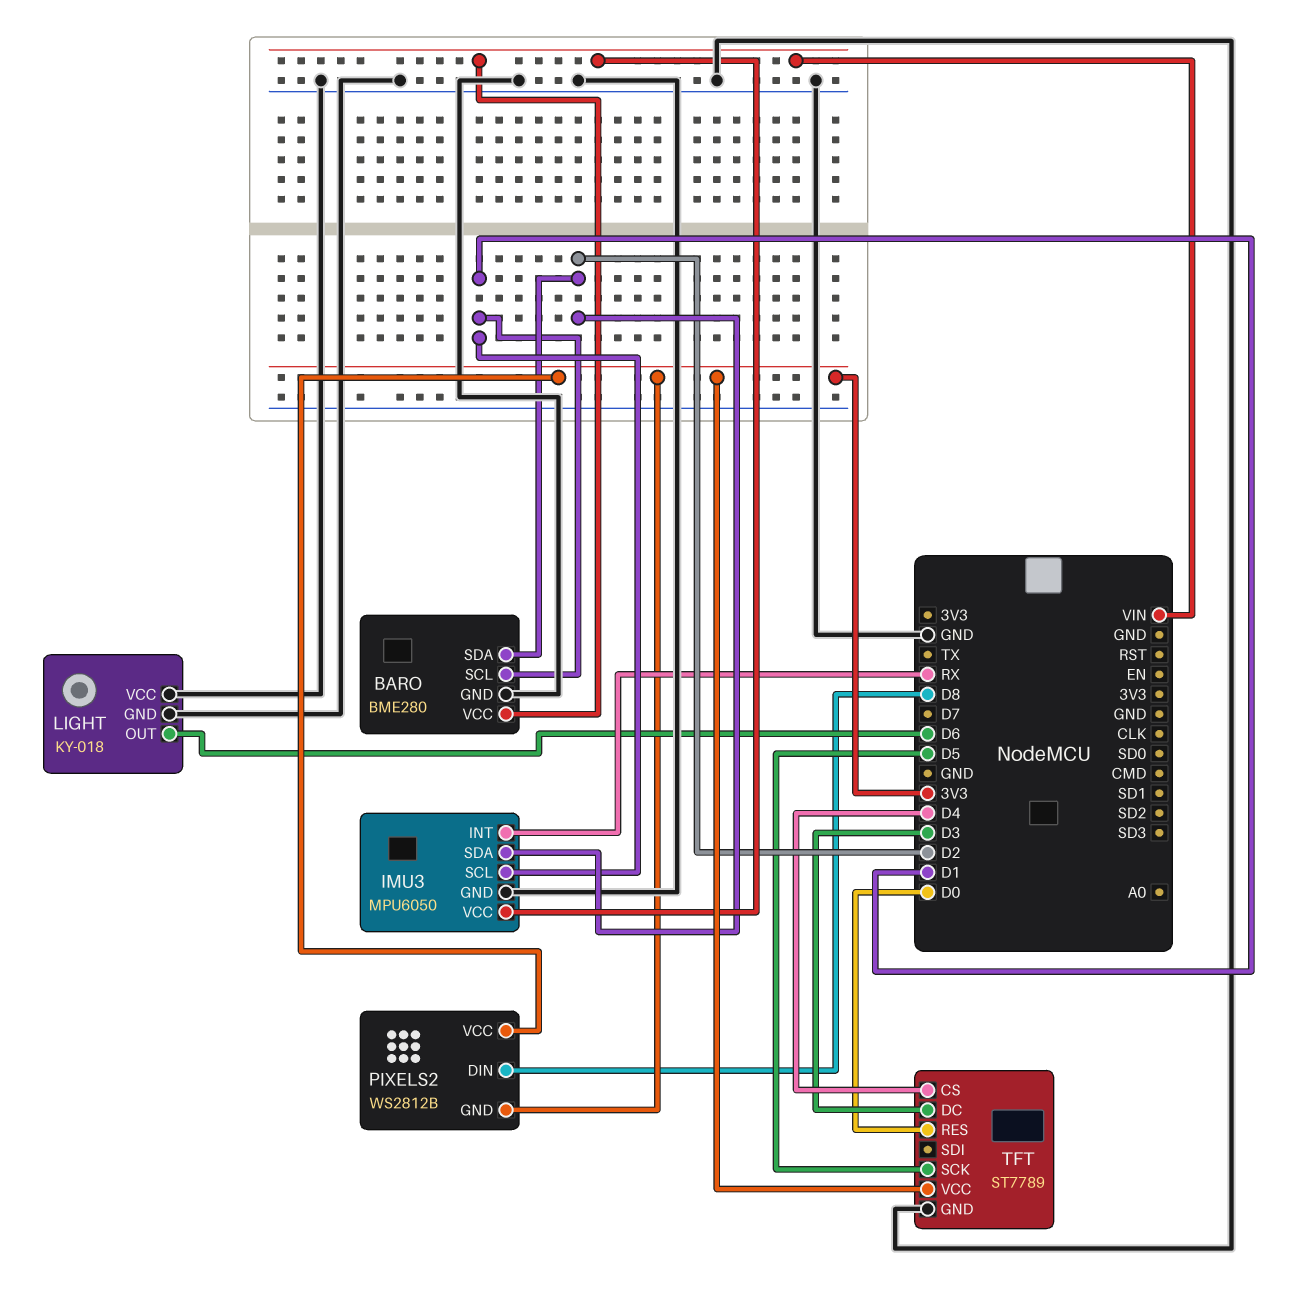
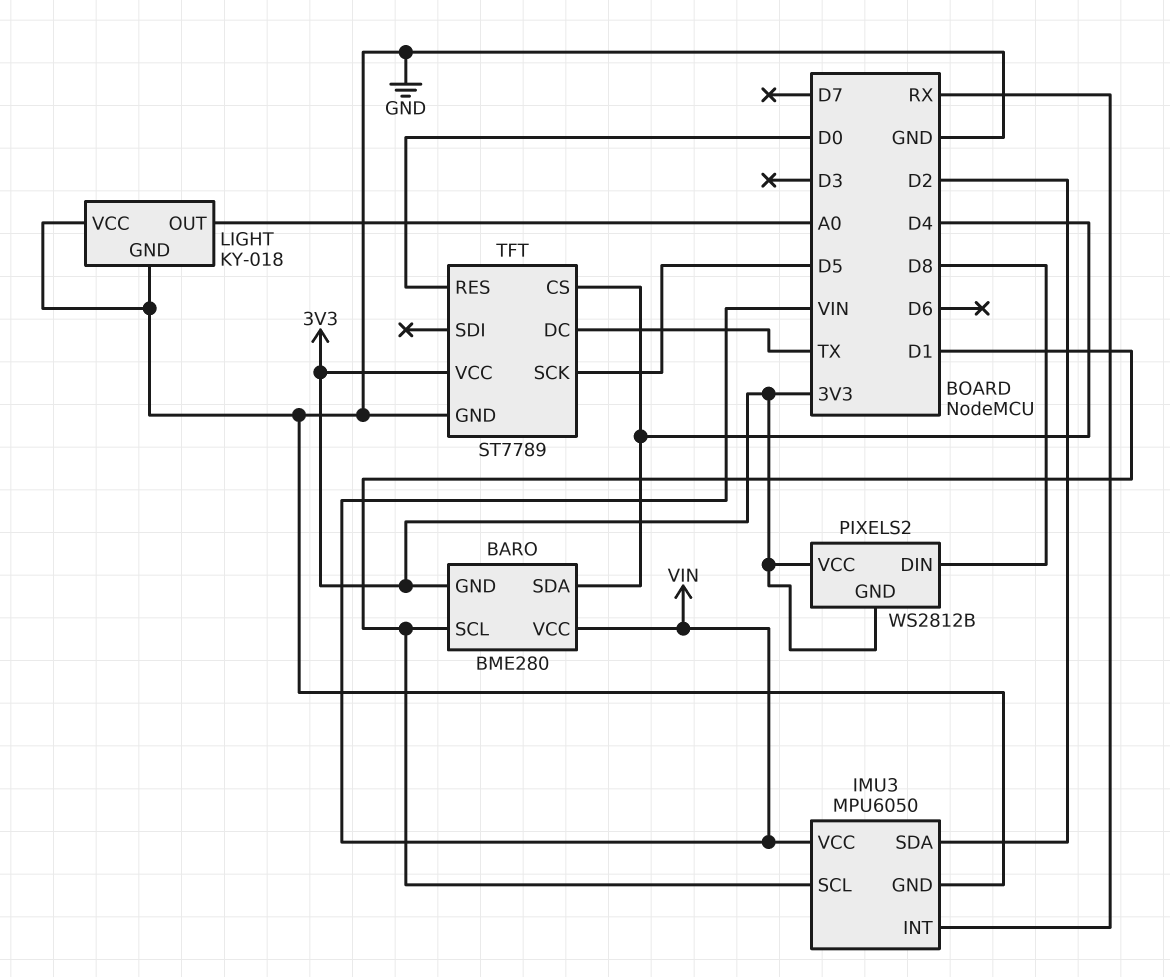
BARO pin GND: GND -> 3V3
BARO pin SDA: D2 -> D4
LIGHT pin OUT: D6 -> A0
TFT pin DC: D3 -> TX

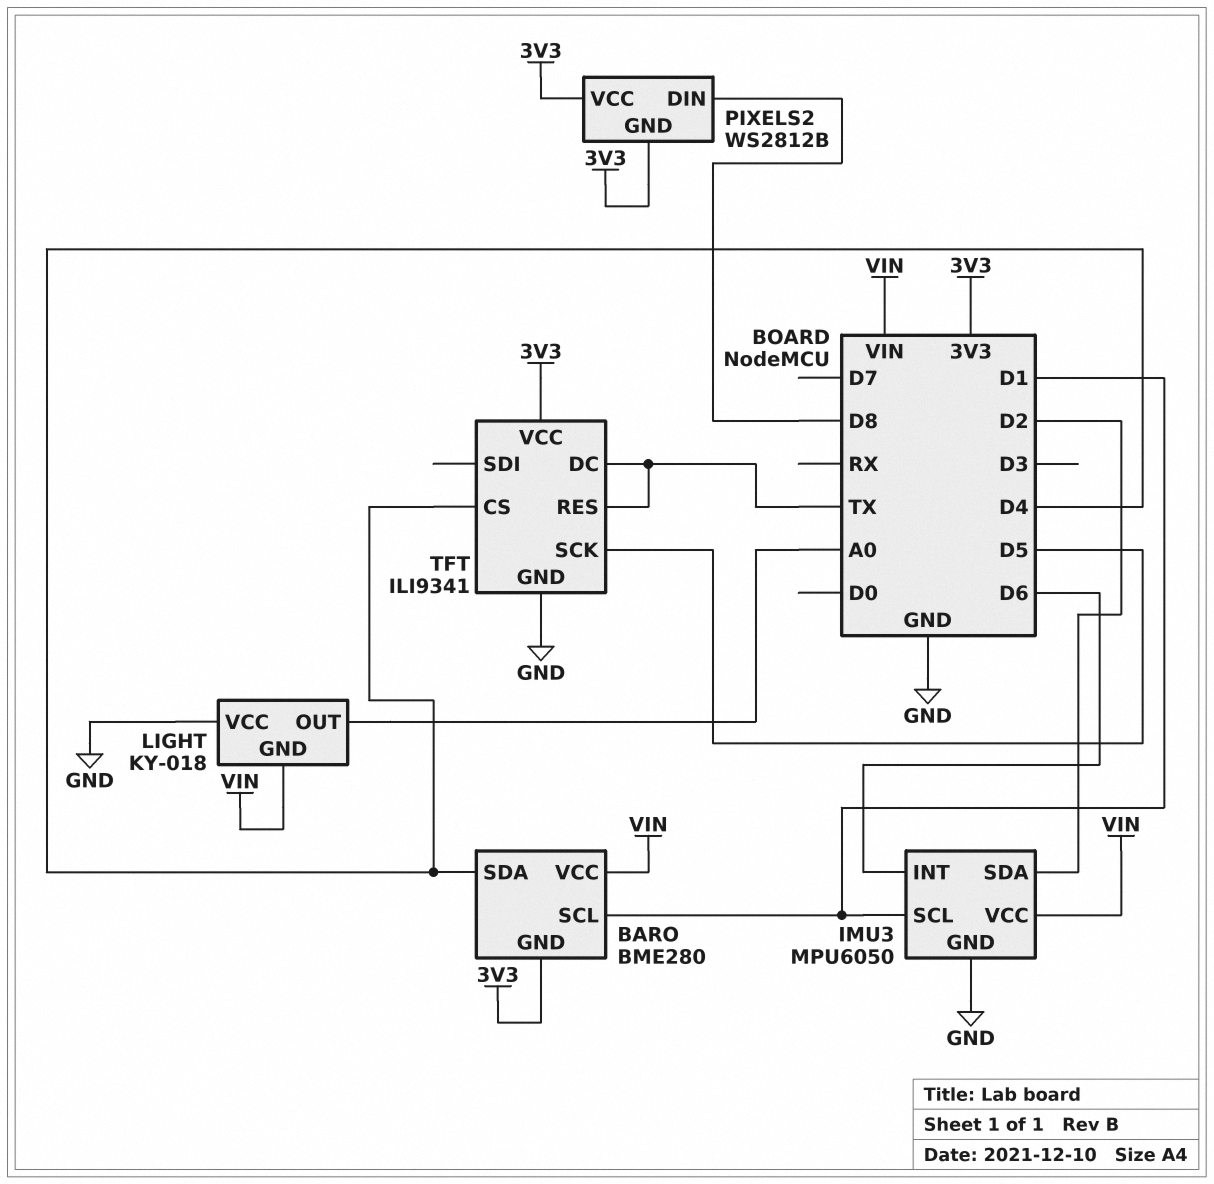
IMU3 pin INT: RX -> D6
LIGHT pin GND: GND -> VIN
TFT: ST7789 -> ILI9341
TFT pin RES: D0 -> TX

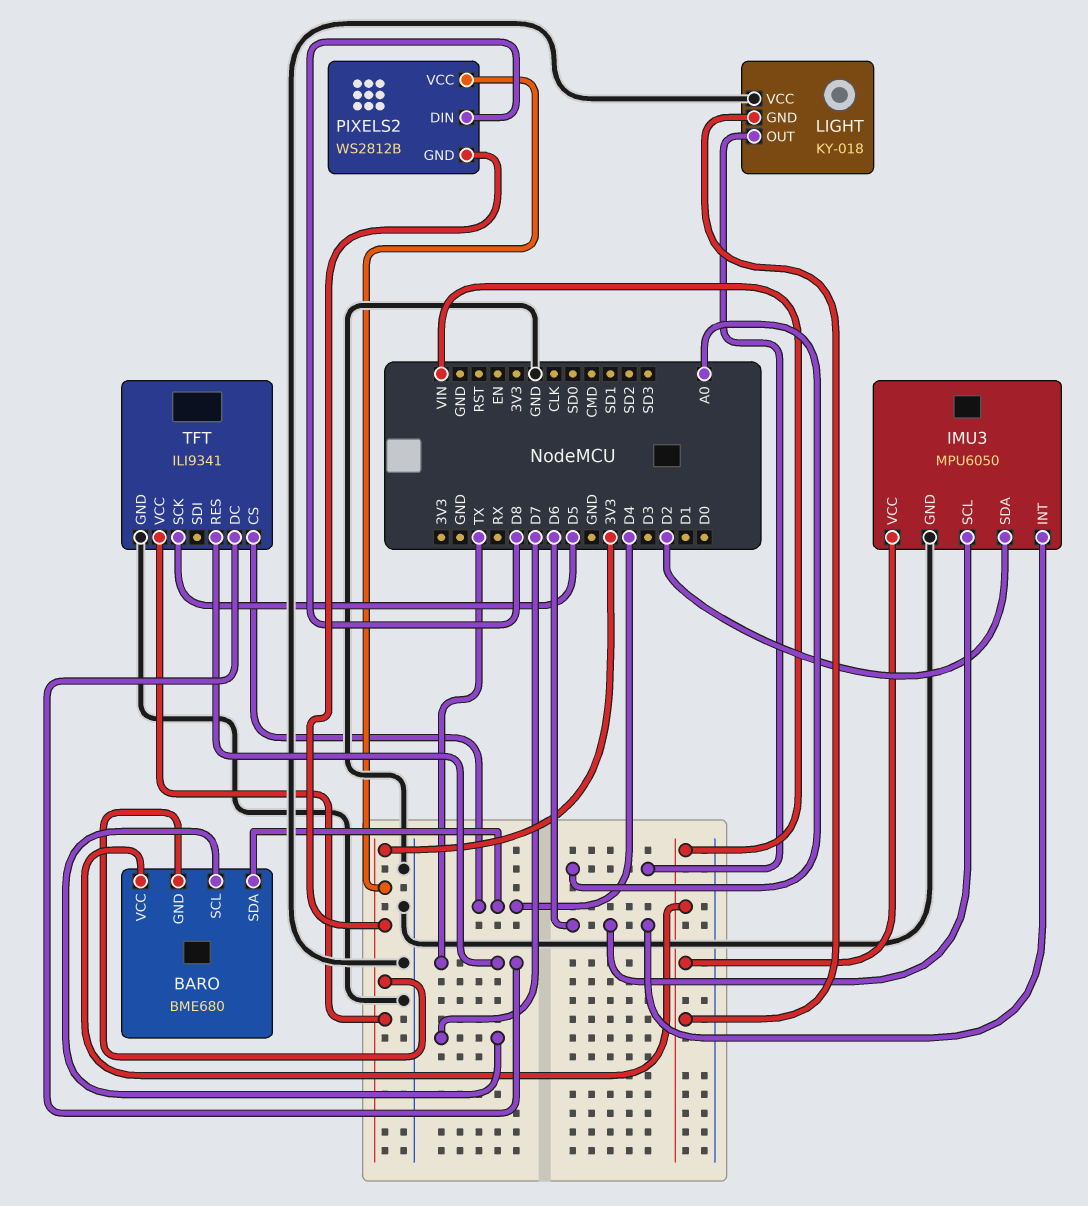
BARO: BME280 -> BME680
BARO pin SCL: D1 -> D7
IMU3 pin SCL: D1 -> D6

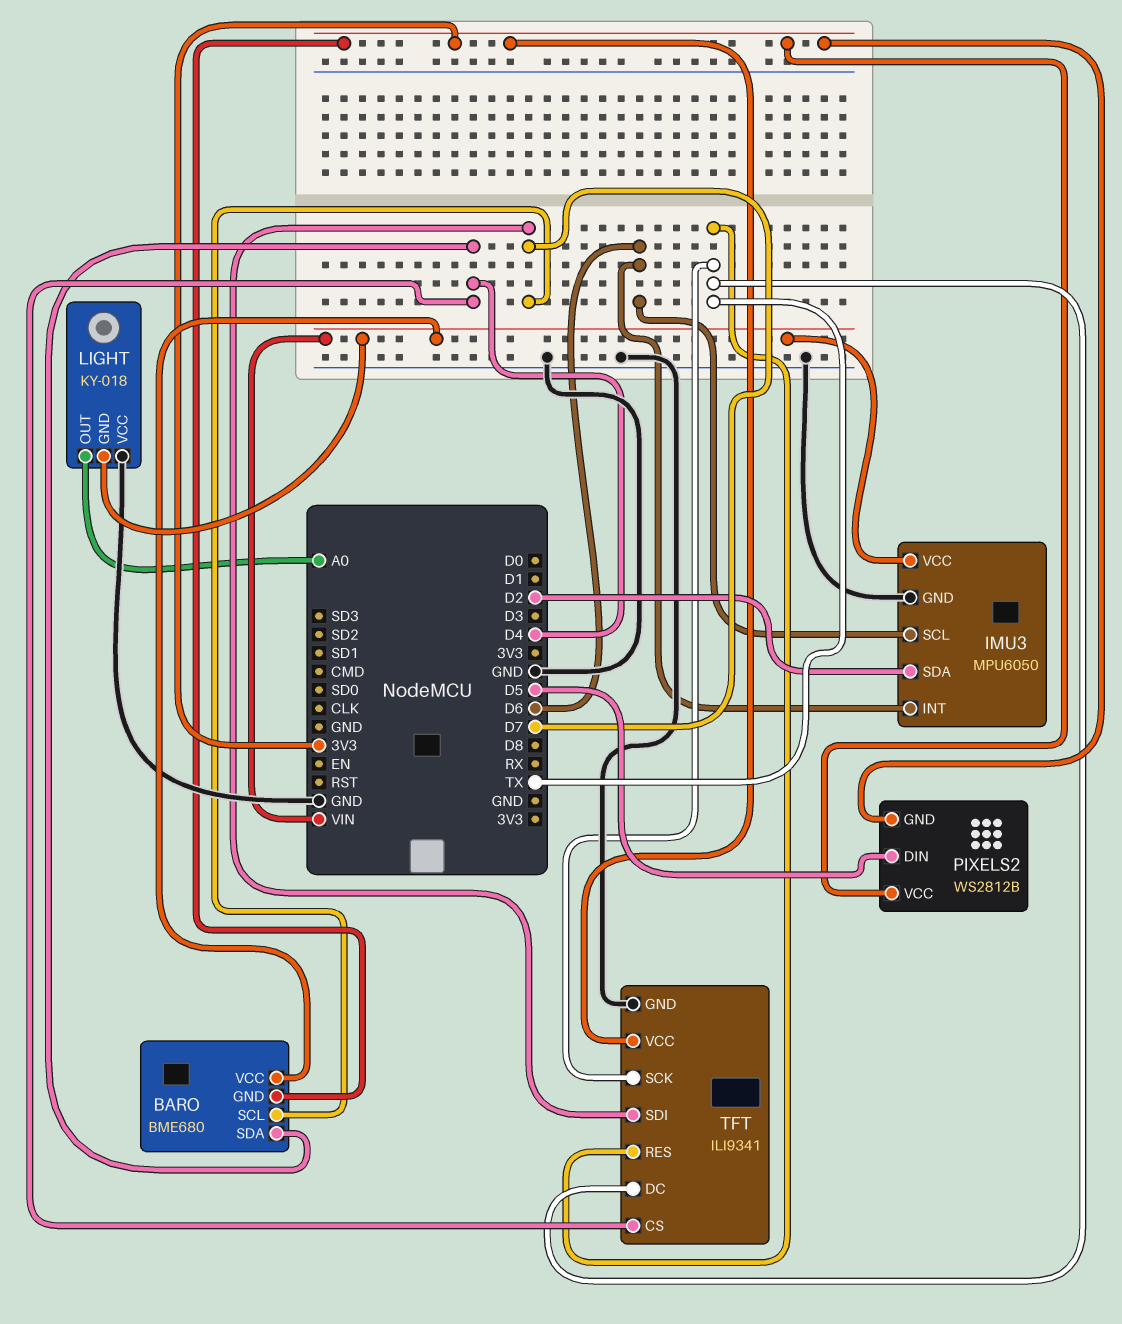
PIXELS2 pin DIN: D8 -> D5
TFT pin SCK: D5 -> TX
TFT pin SDI: none -> D7

